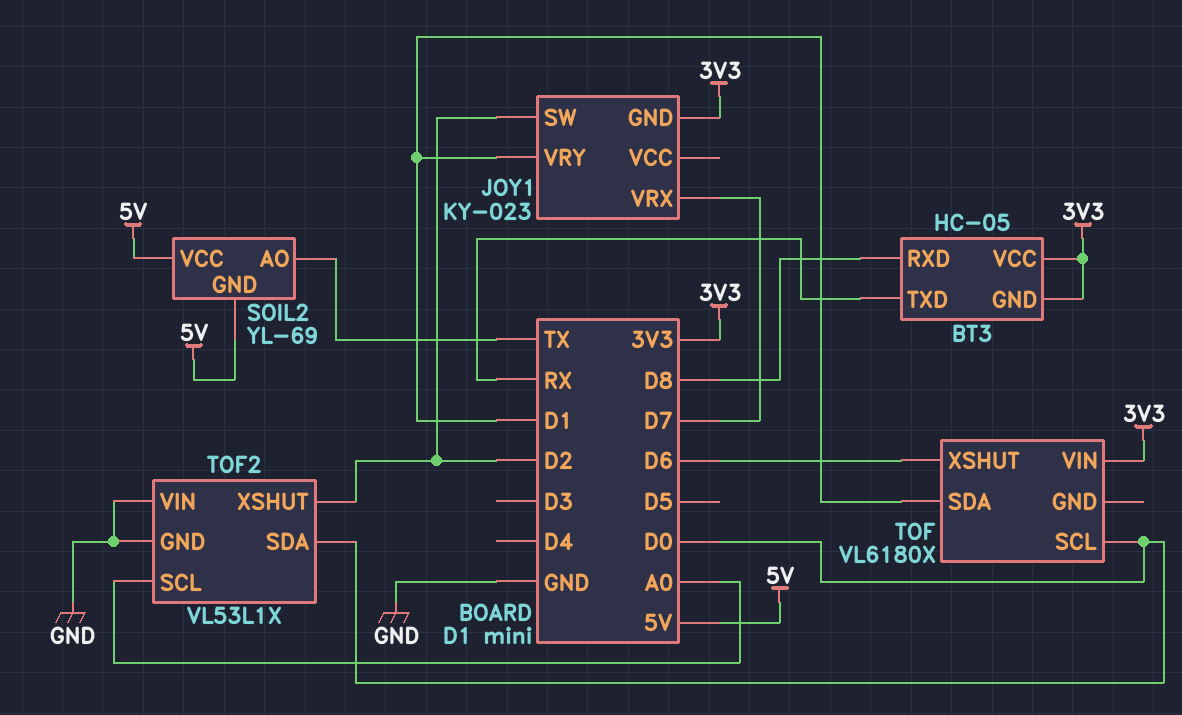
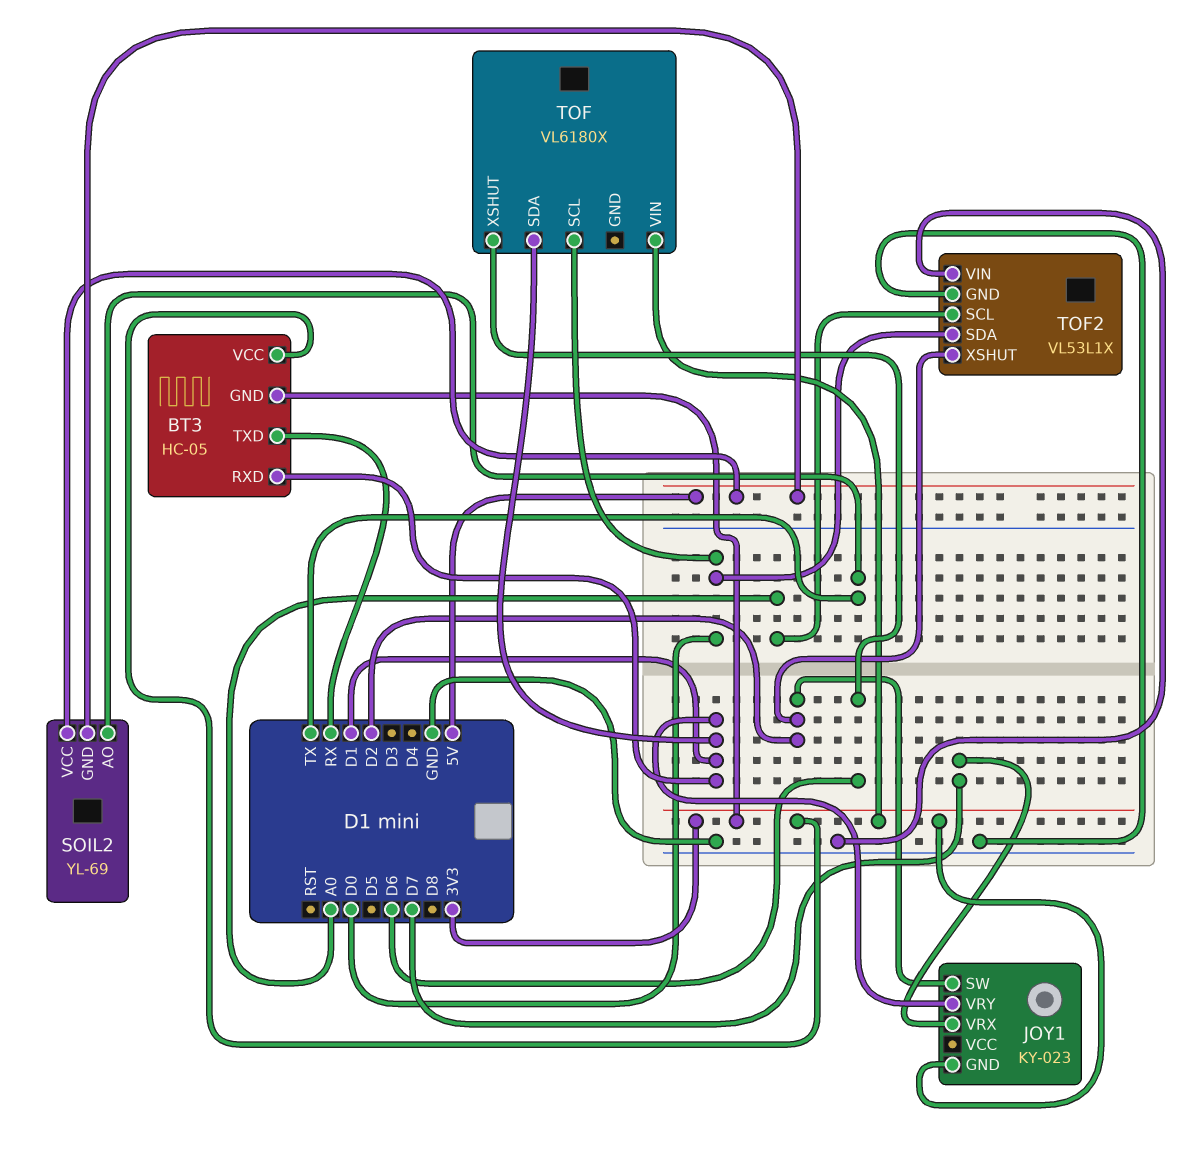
BT3 pin RXD: D8 -> D1

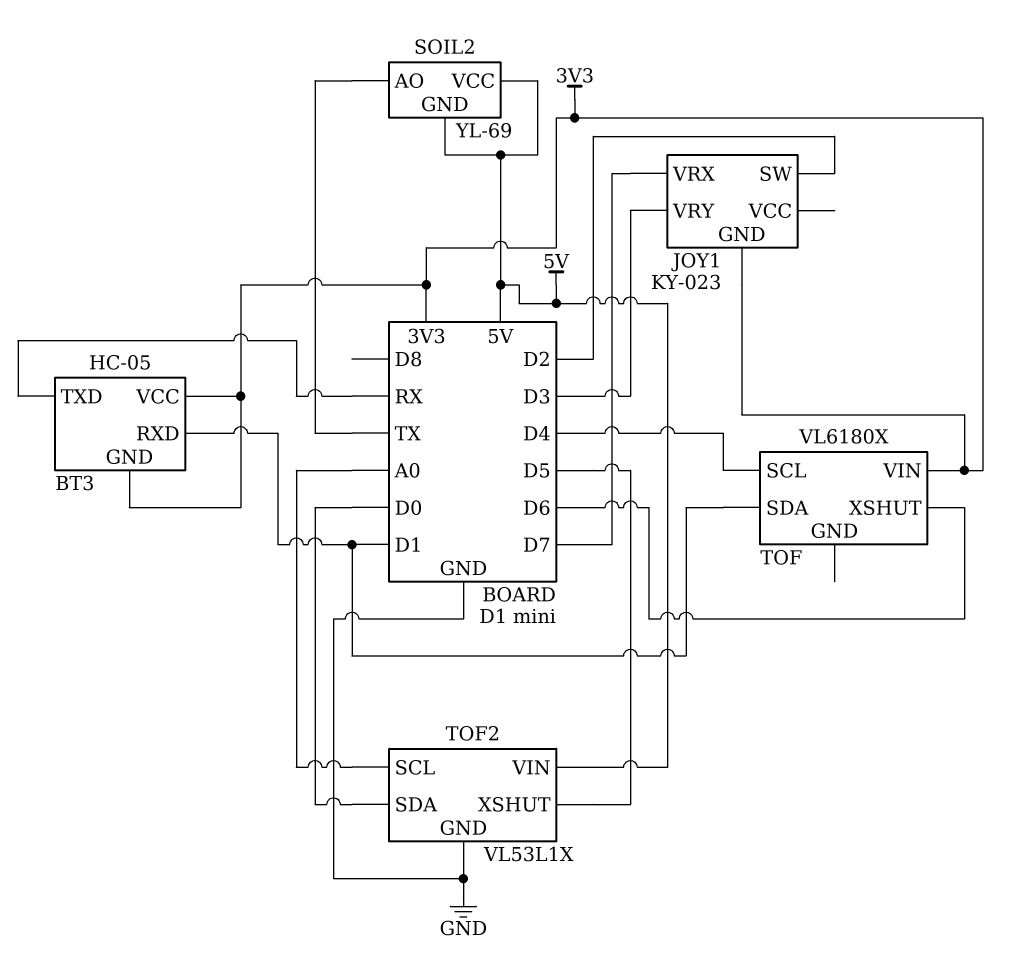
JOY1 pin VRY: D1 -> D3
TOF pin SCL: D0 -> D4
TOF2 pin VIN: GND -> 5V
TOF2 pin XSHUT: D2 -> D5

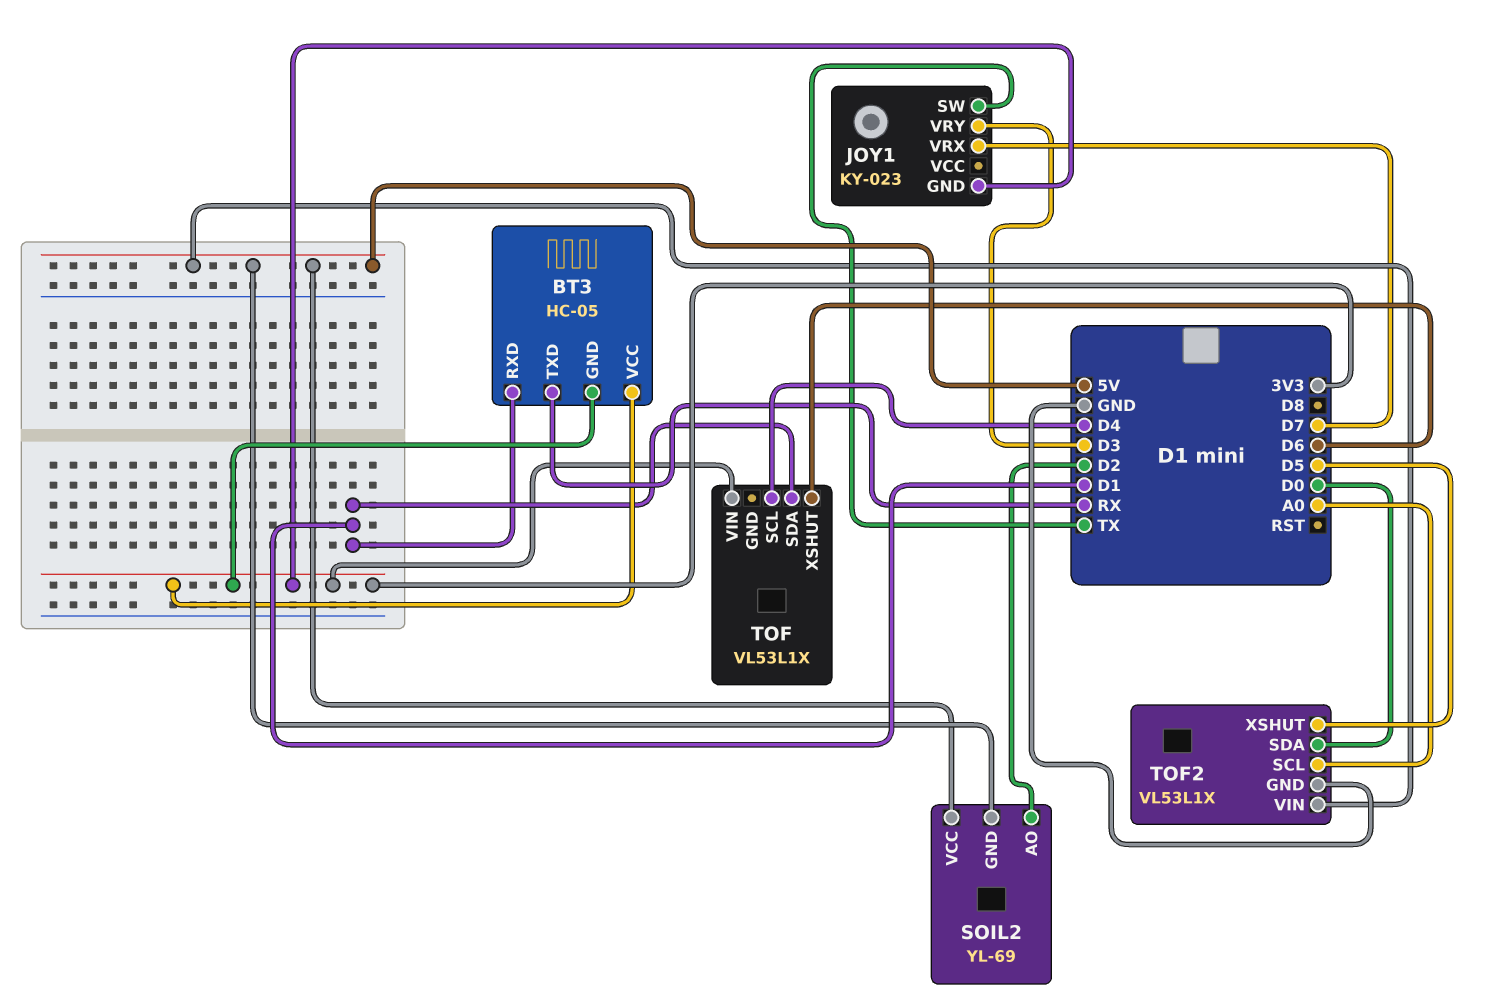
JOY1 pin SW: D2 -> TX
SOIL2 pin AO: TX -> D2
TOF: VL6180X -> VL53L1X

